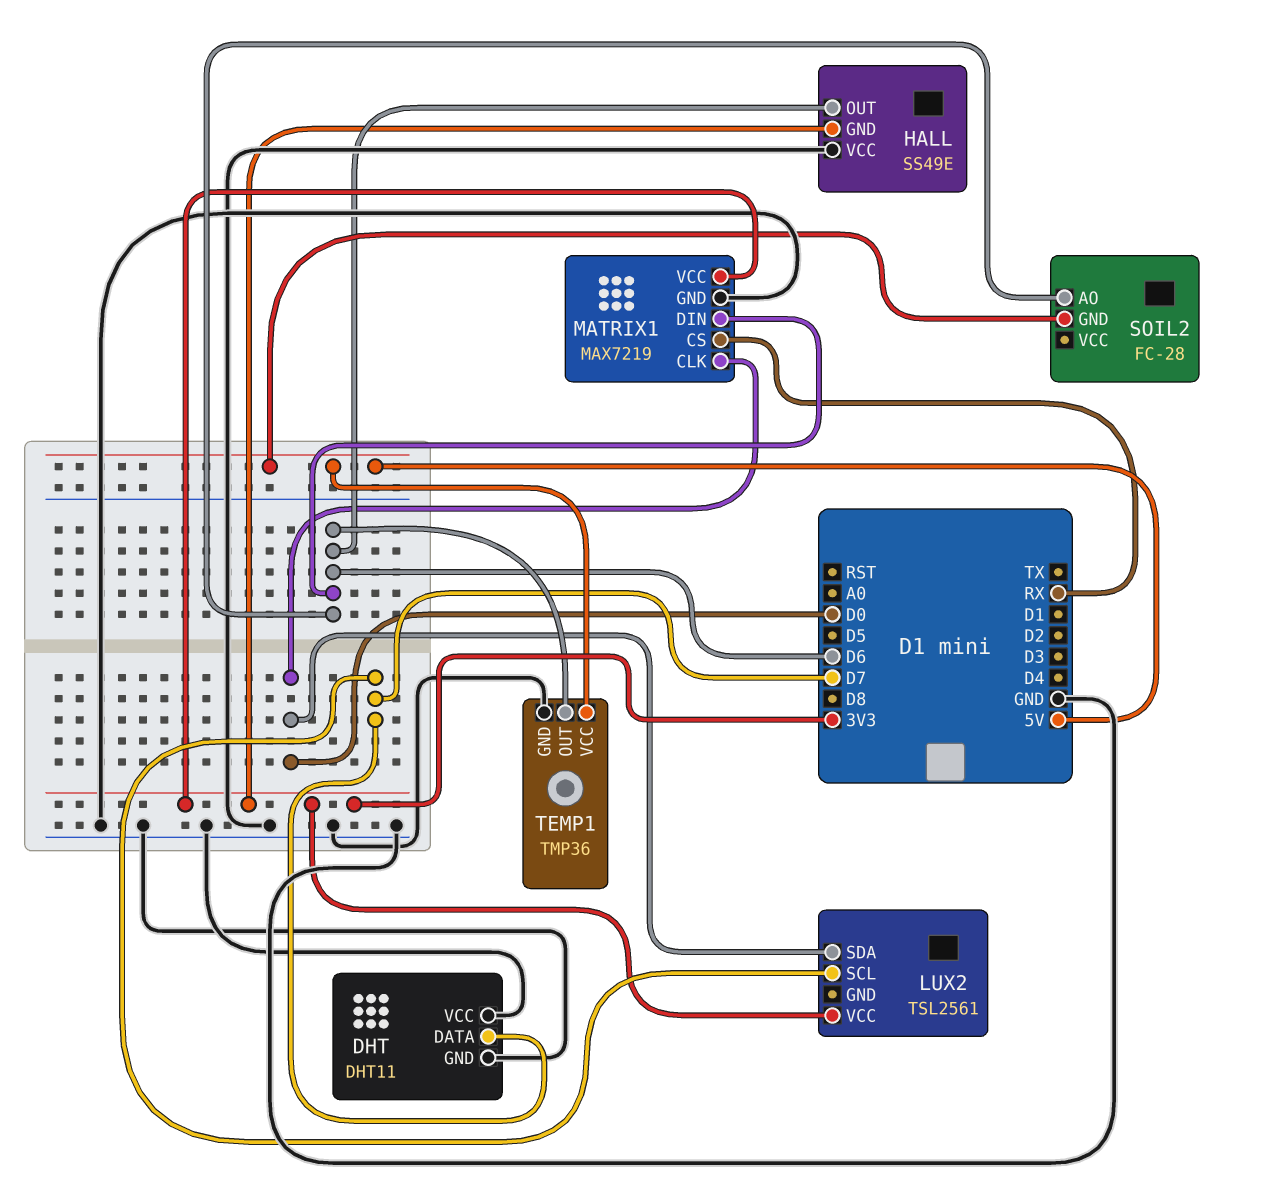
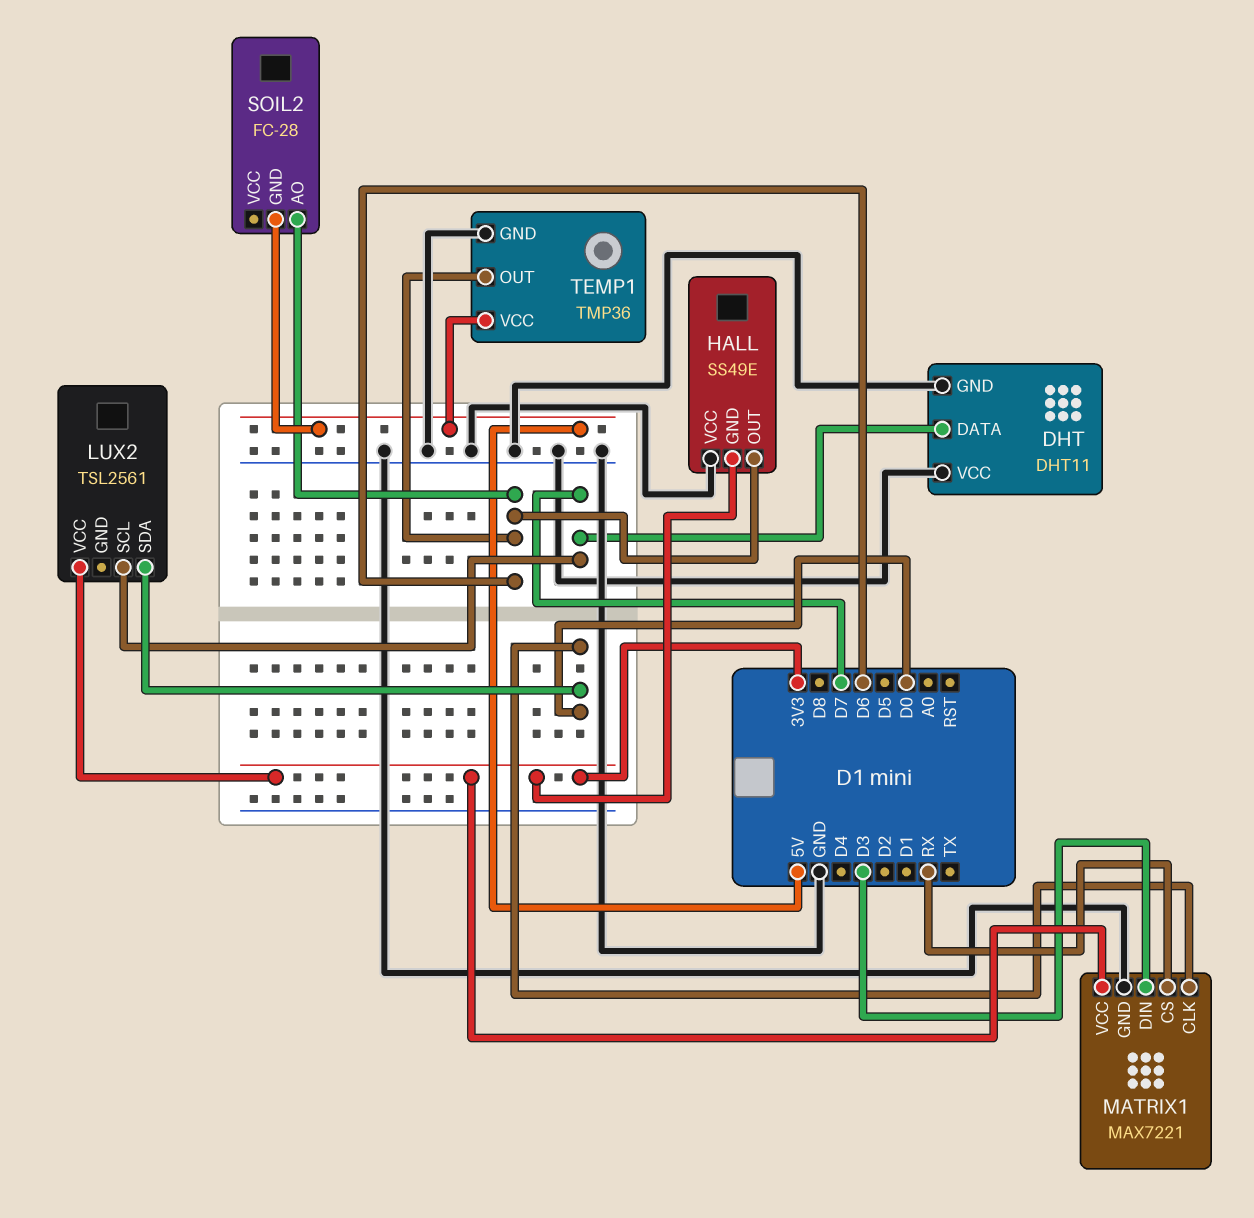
MATRIX1: MAX7219 -> MAX7221
MATRIX1 pin DIN: D6 -> D3

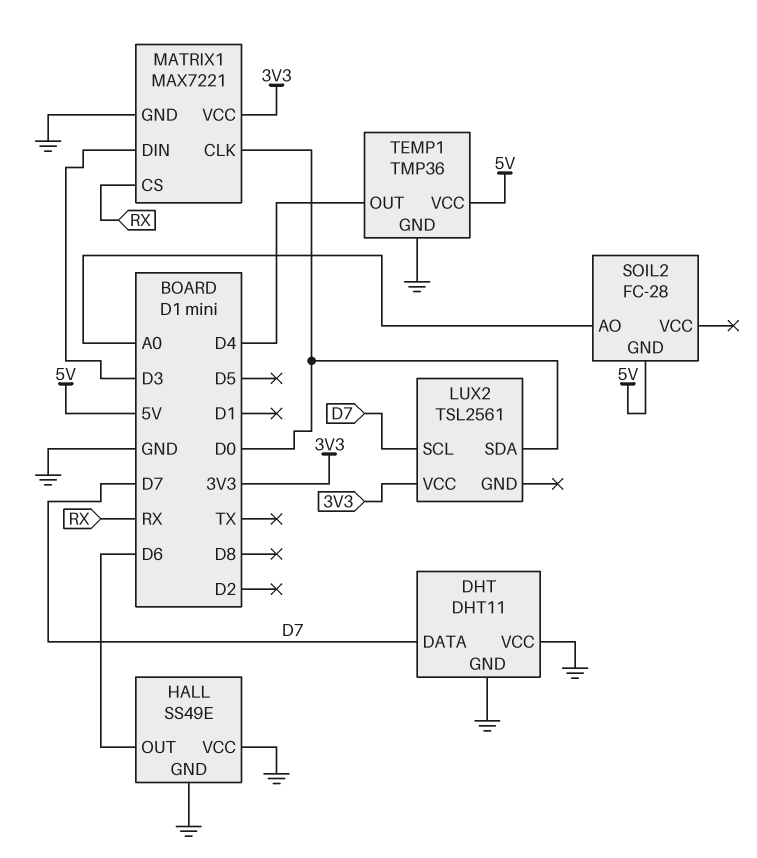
HALL pin GND: 3V3 -> GND
SOIL2 pin AO: D6 -> A0
TEMP1 pin OUT: D6 -> D4

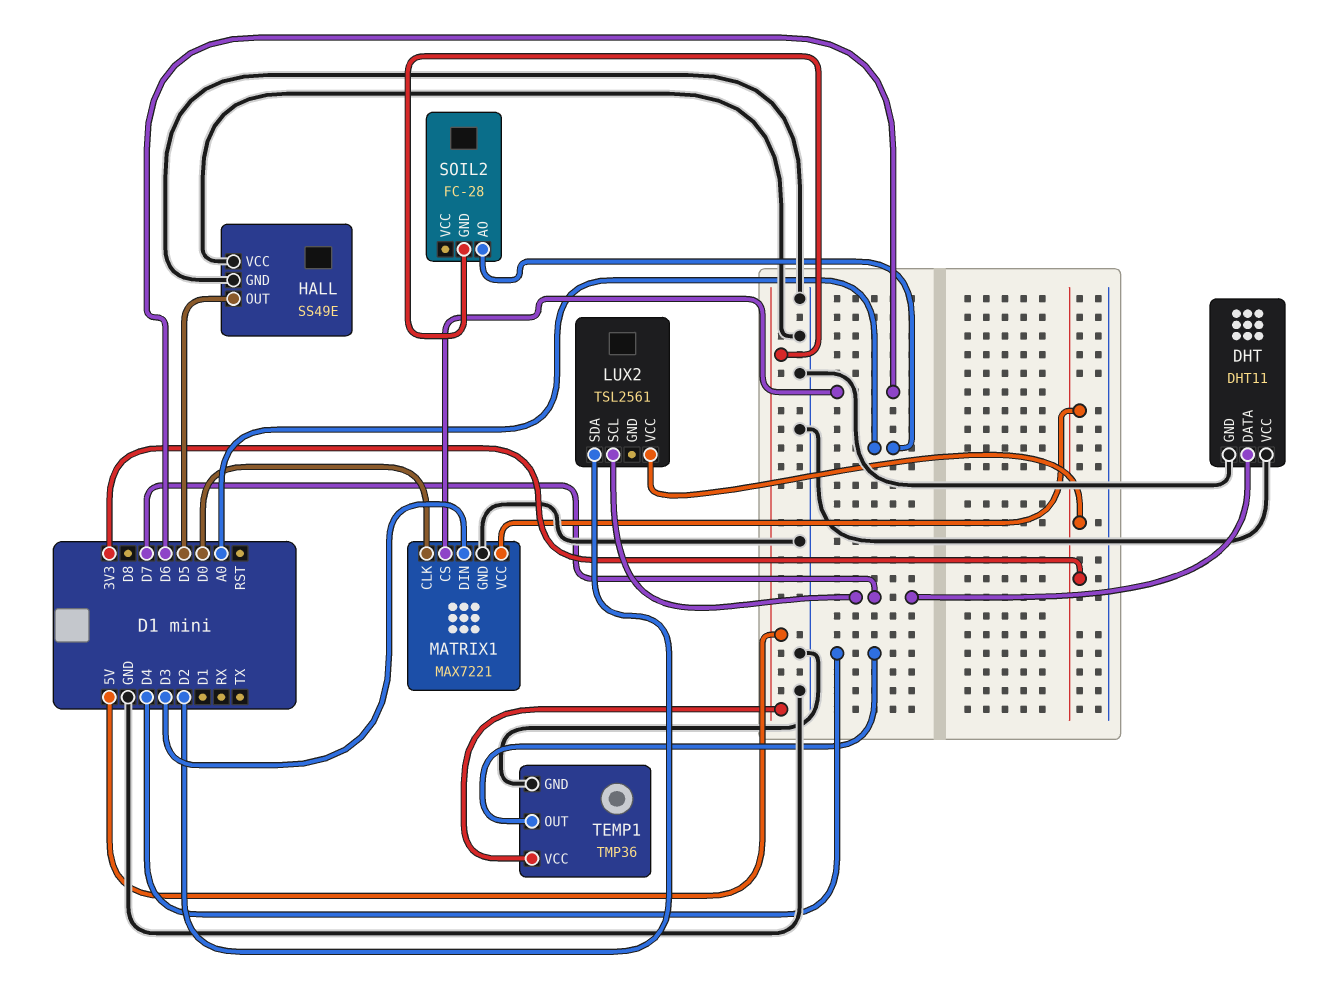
HALL pin OUT: D6 -> D5
LUX2 pin SDA: D0 -> D2
MATRIX1 pin CS: RX -> D6

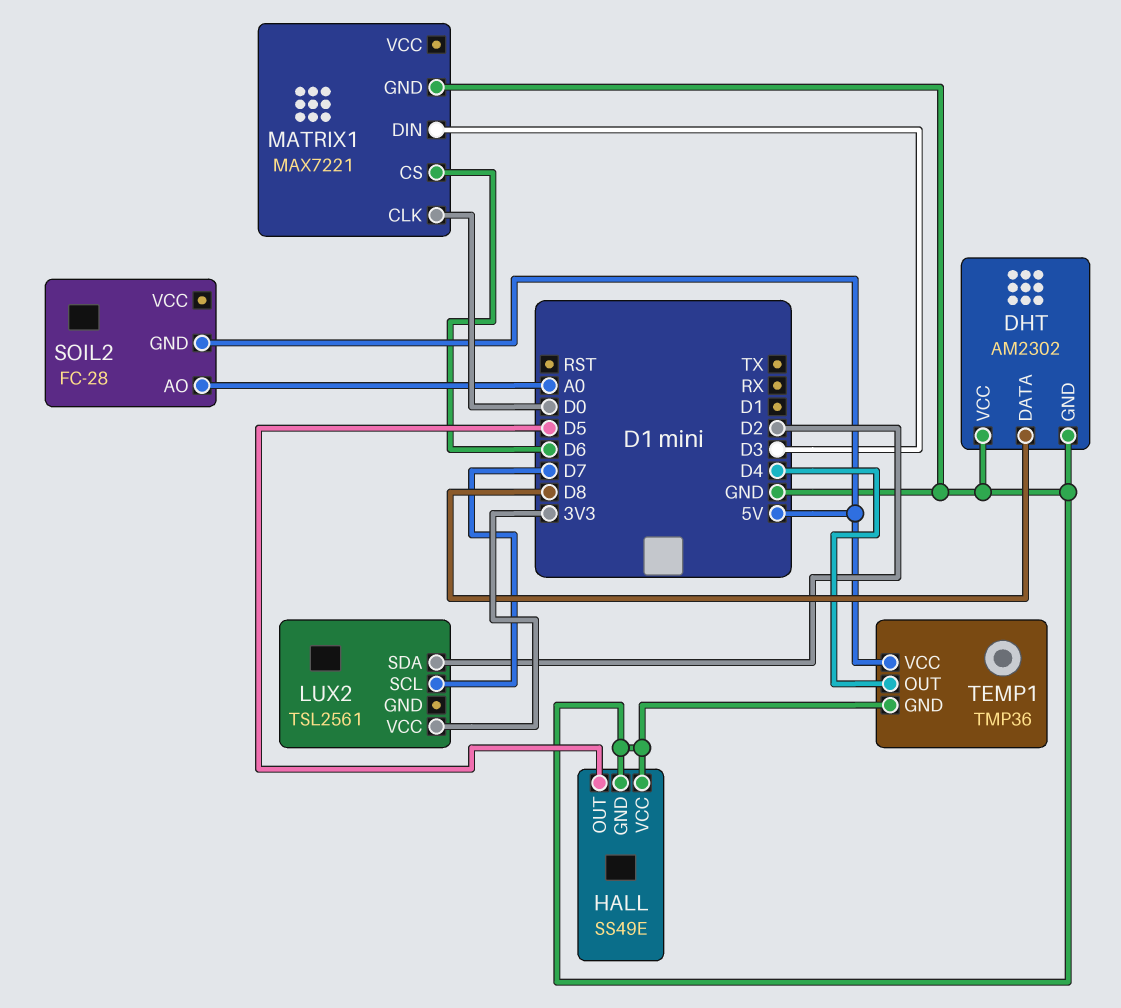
DHT: DHT11 -> AM2302
DHT pin DATA: D7 -> D8
MATRIX1 pin VCC: 3V3 -> none

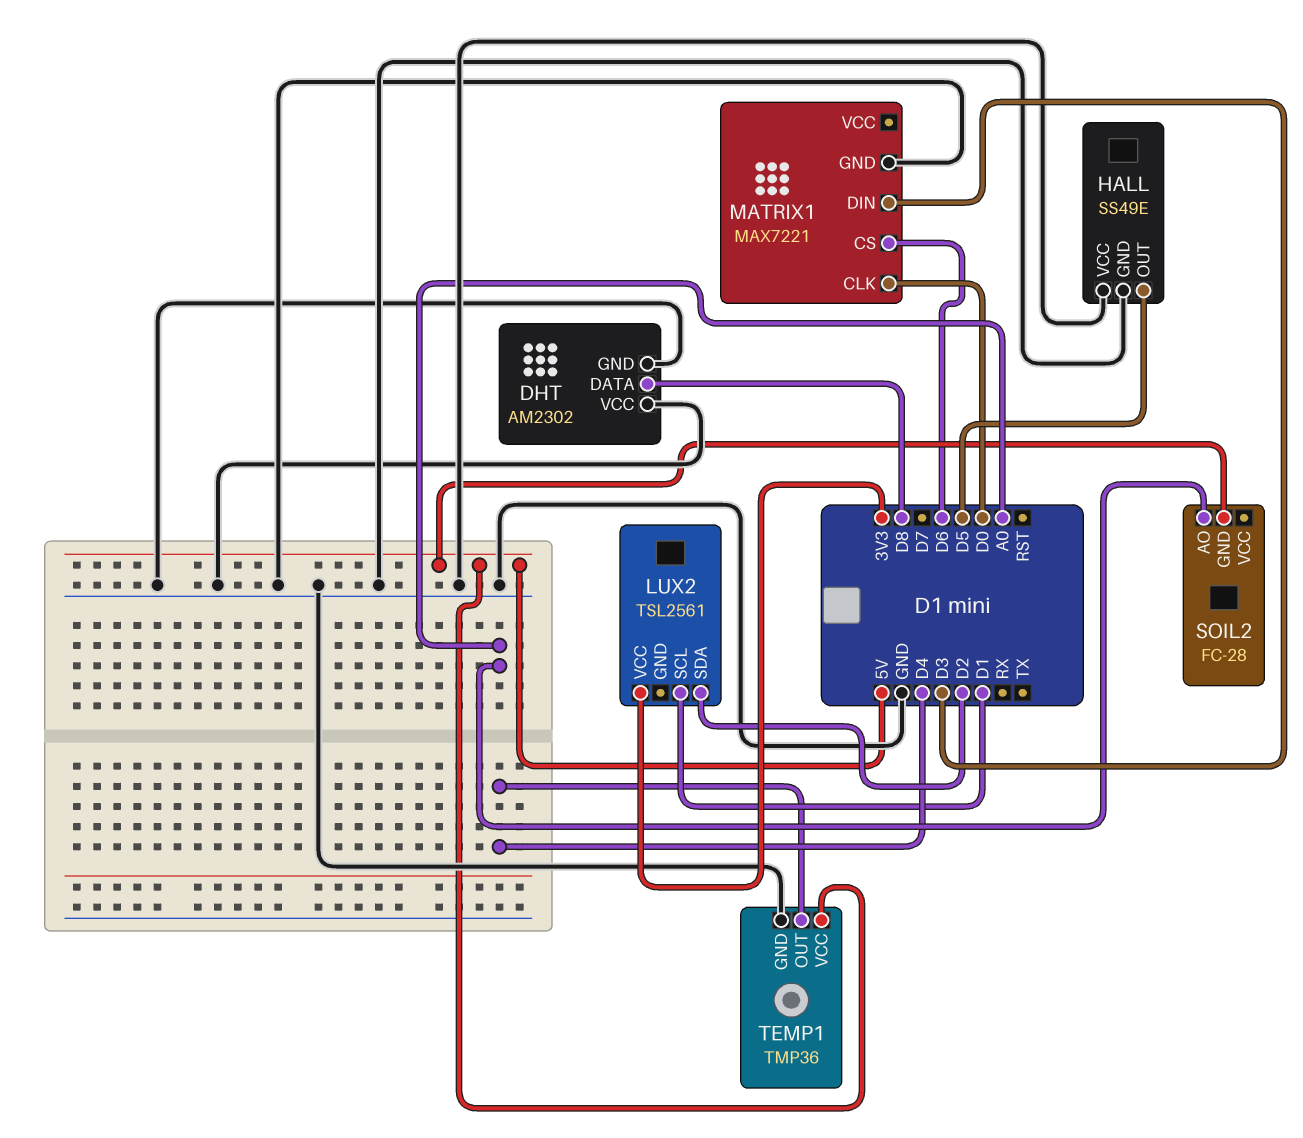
LUX2 pin SCL: D7 -> D1

